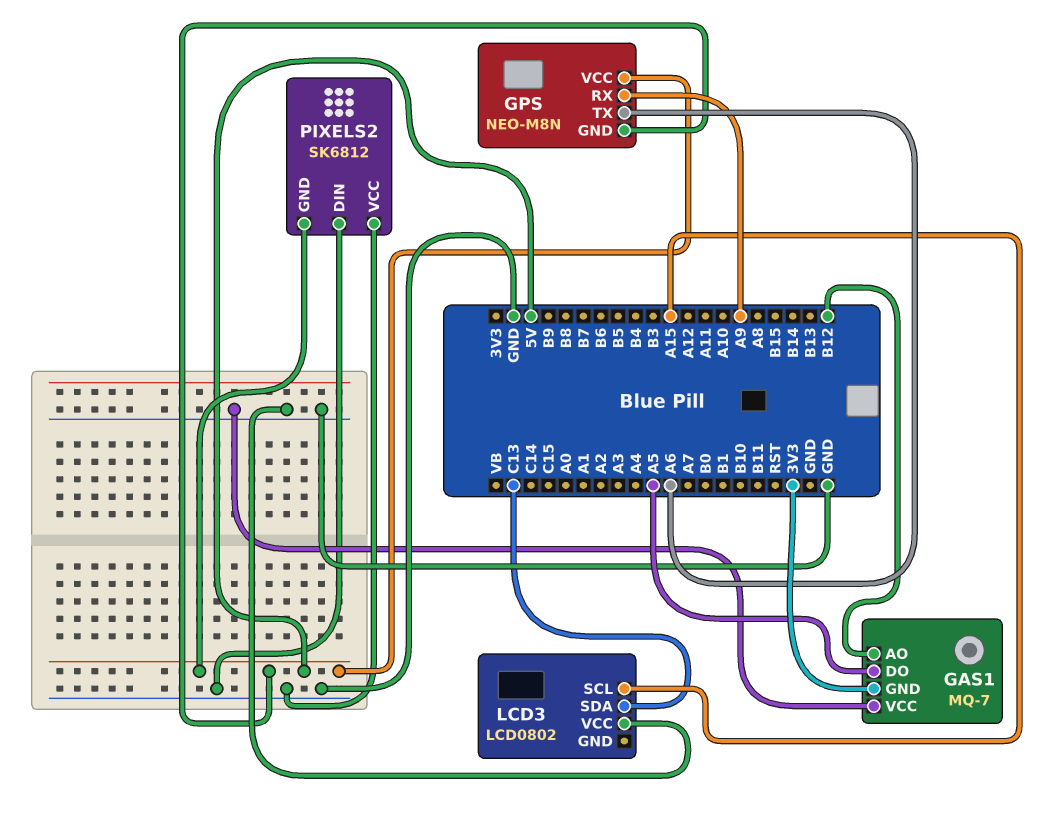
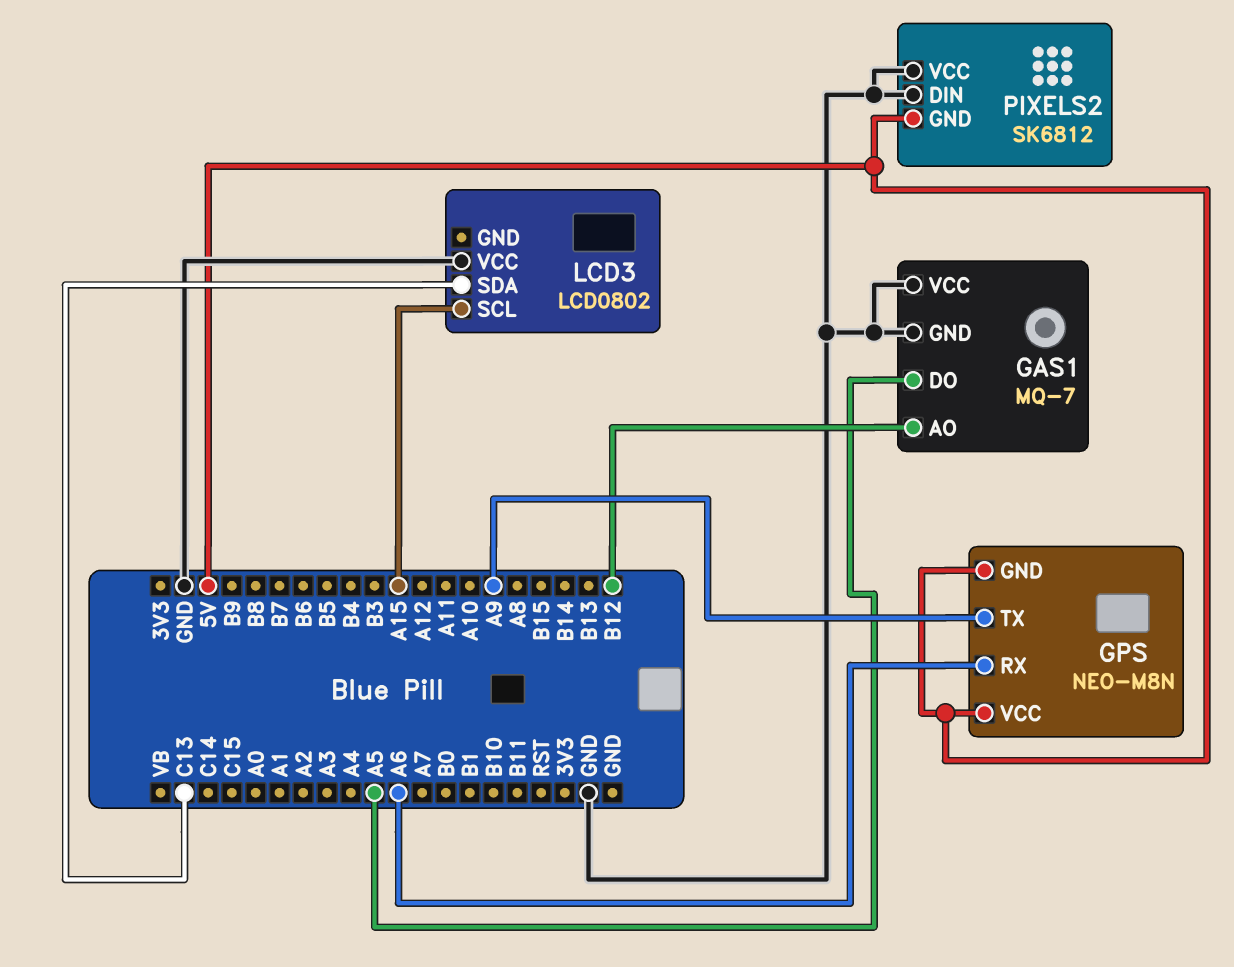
GAS1 pin GND: 3V3 -> GND
GPS pin RX: A9 -> A6
GPS pin TX: A6 -> A9

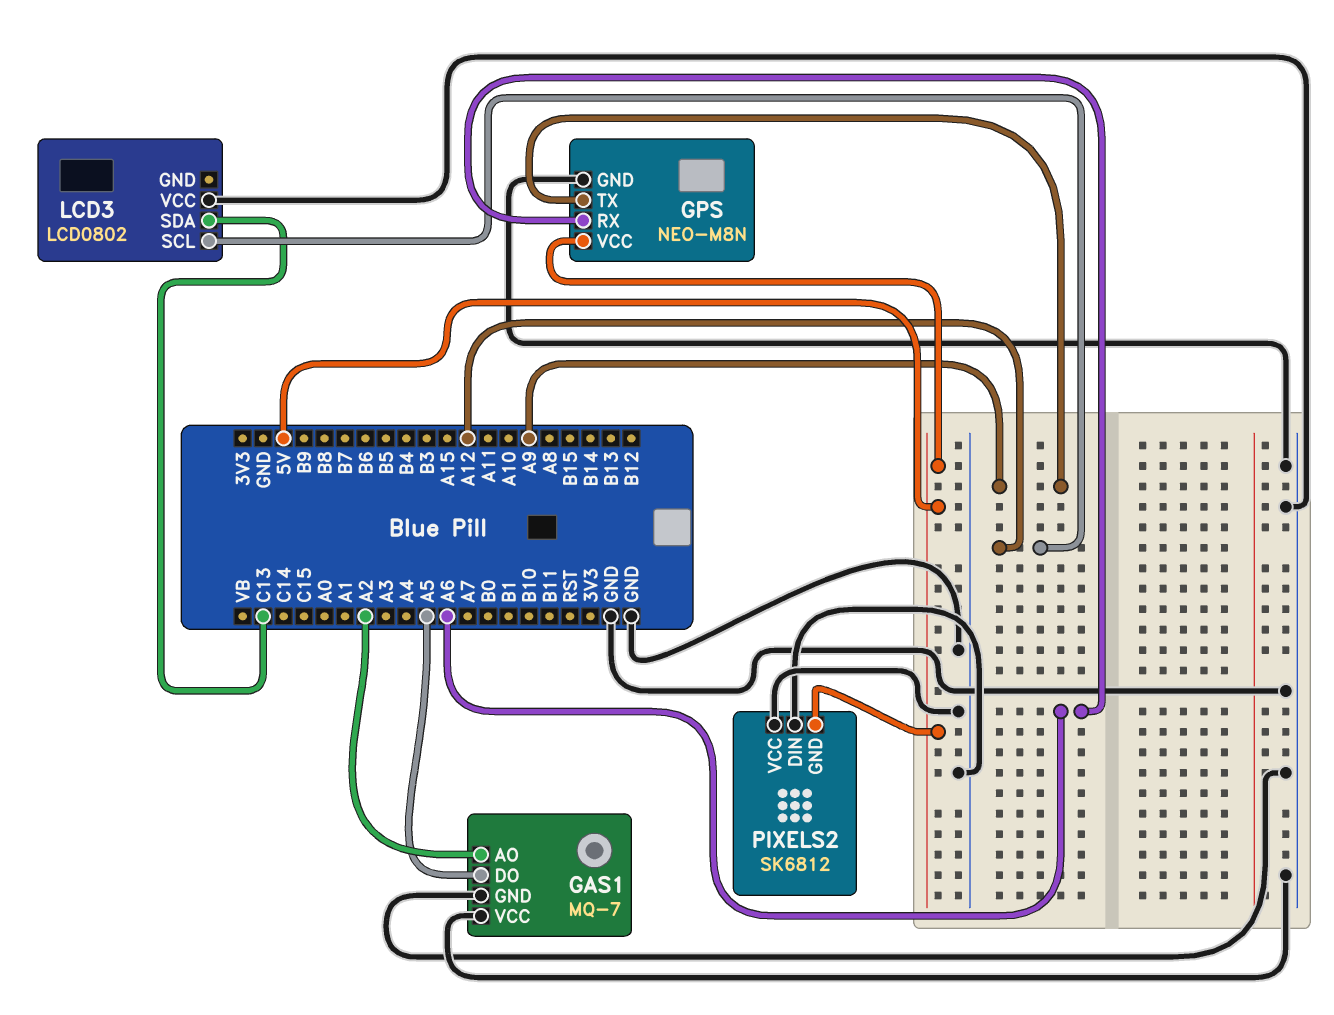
GAS1 pin AO: B12 -> A2
GPS pin GND: 5V -> GND
LCD3 pin SCL: A15 -> A12

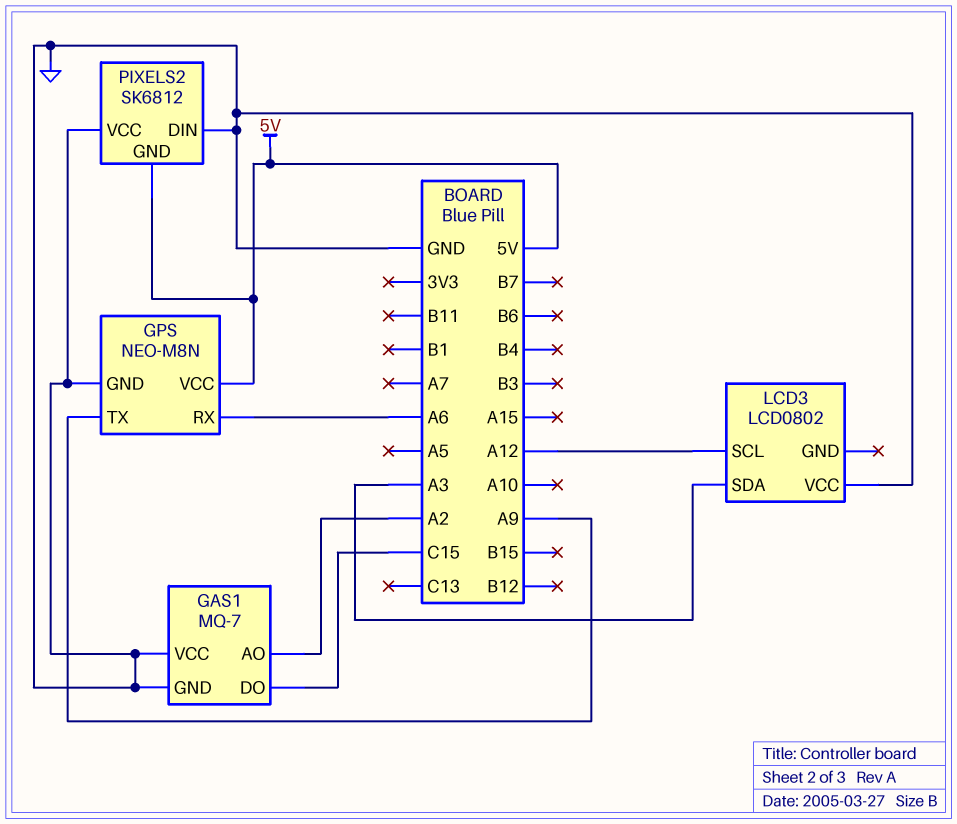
GAS1 pin DO: A5 -> C15
LCD3 pin SDA: C13 -> A3

